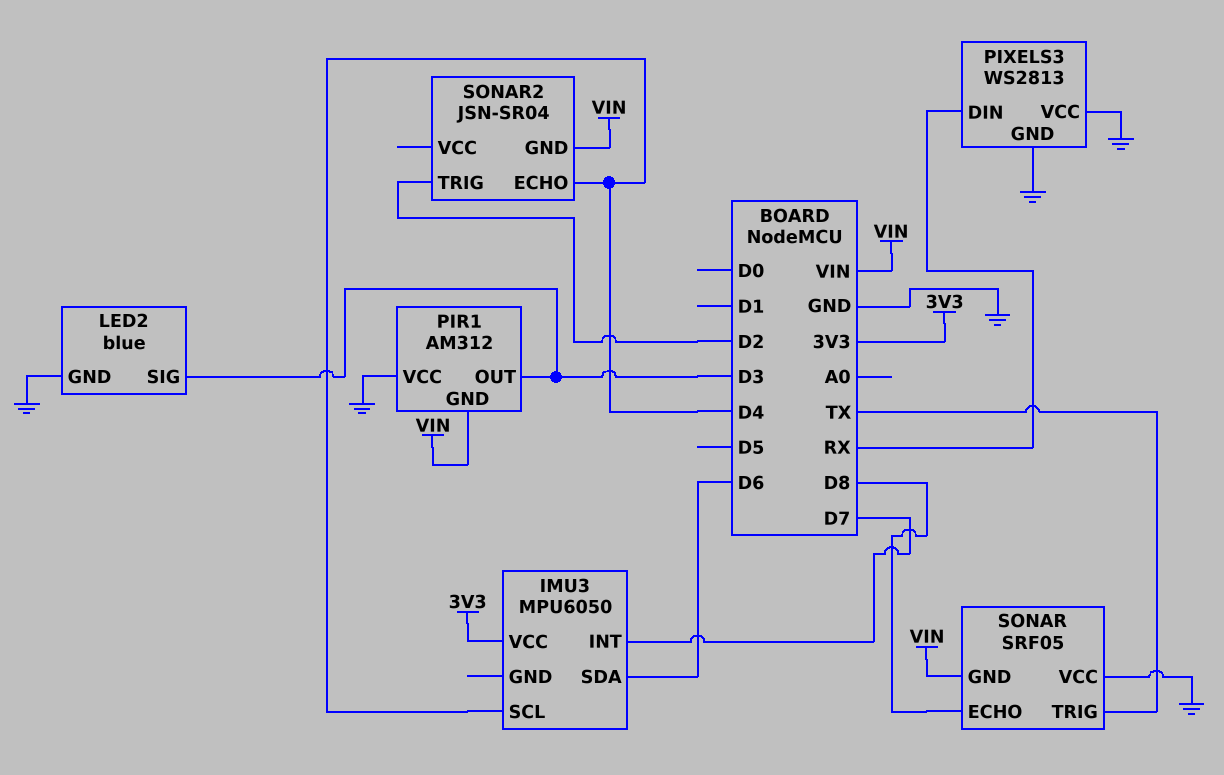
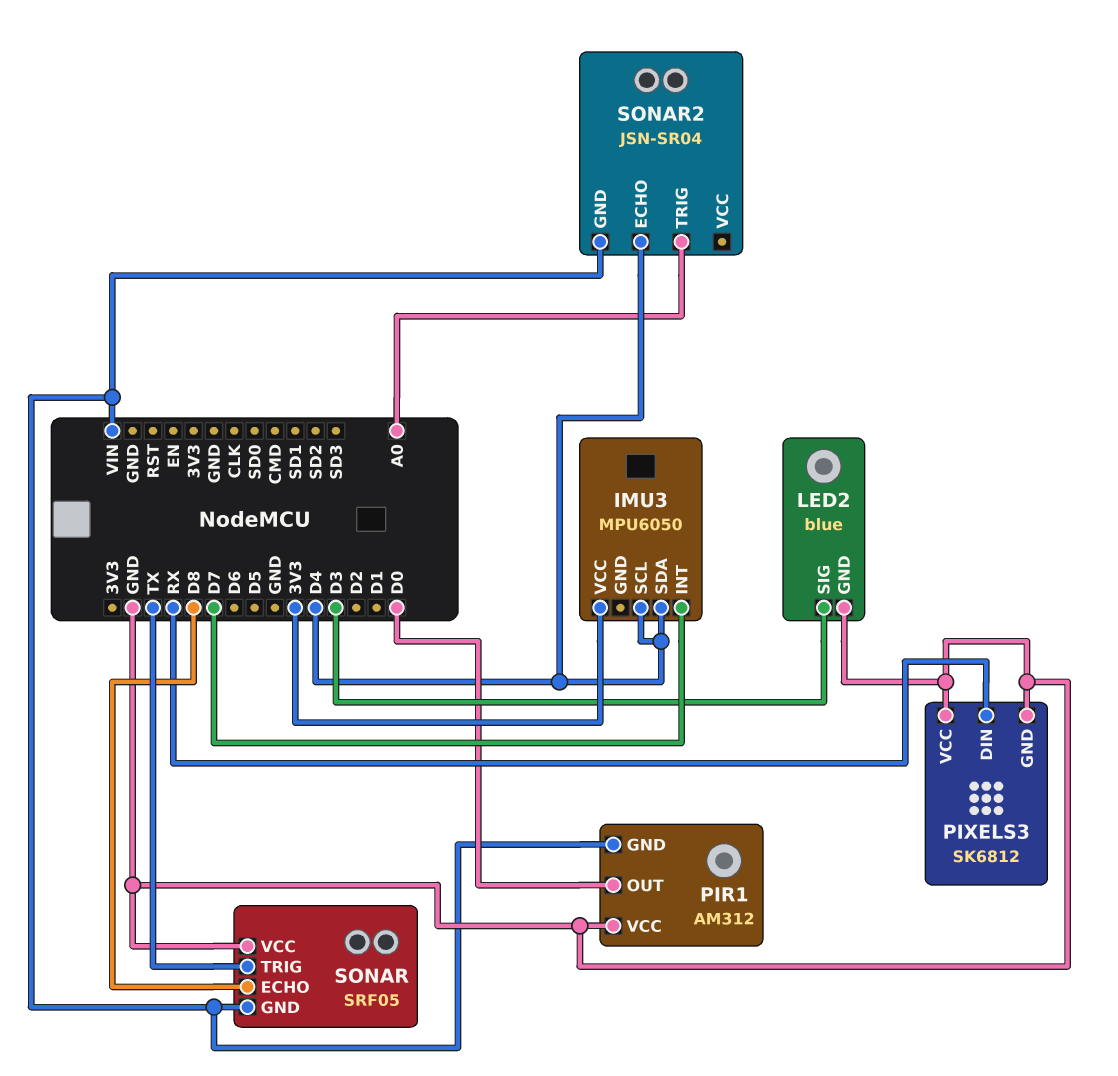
IMU3 pin SDA: D6 -> D4
PIR1 pin OUT: D3 -> D0
PIXELS3: WS2813 -> SK6812
SONAR2 pin TRIG: D2 -> A0

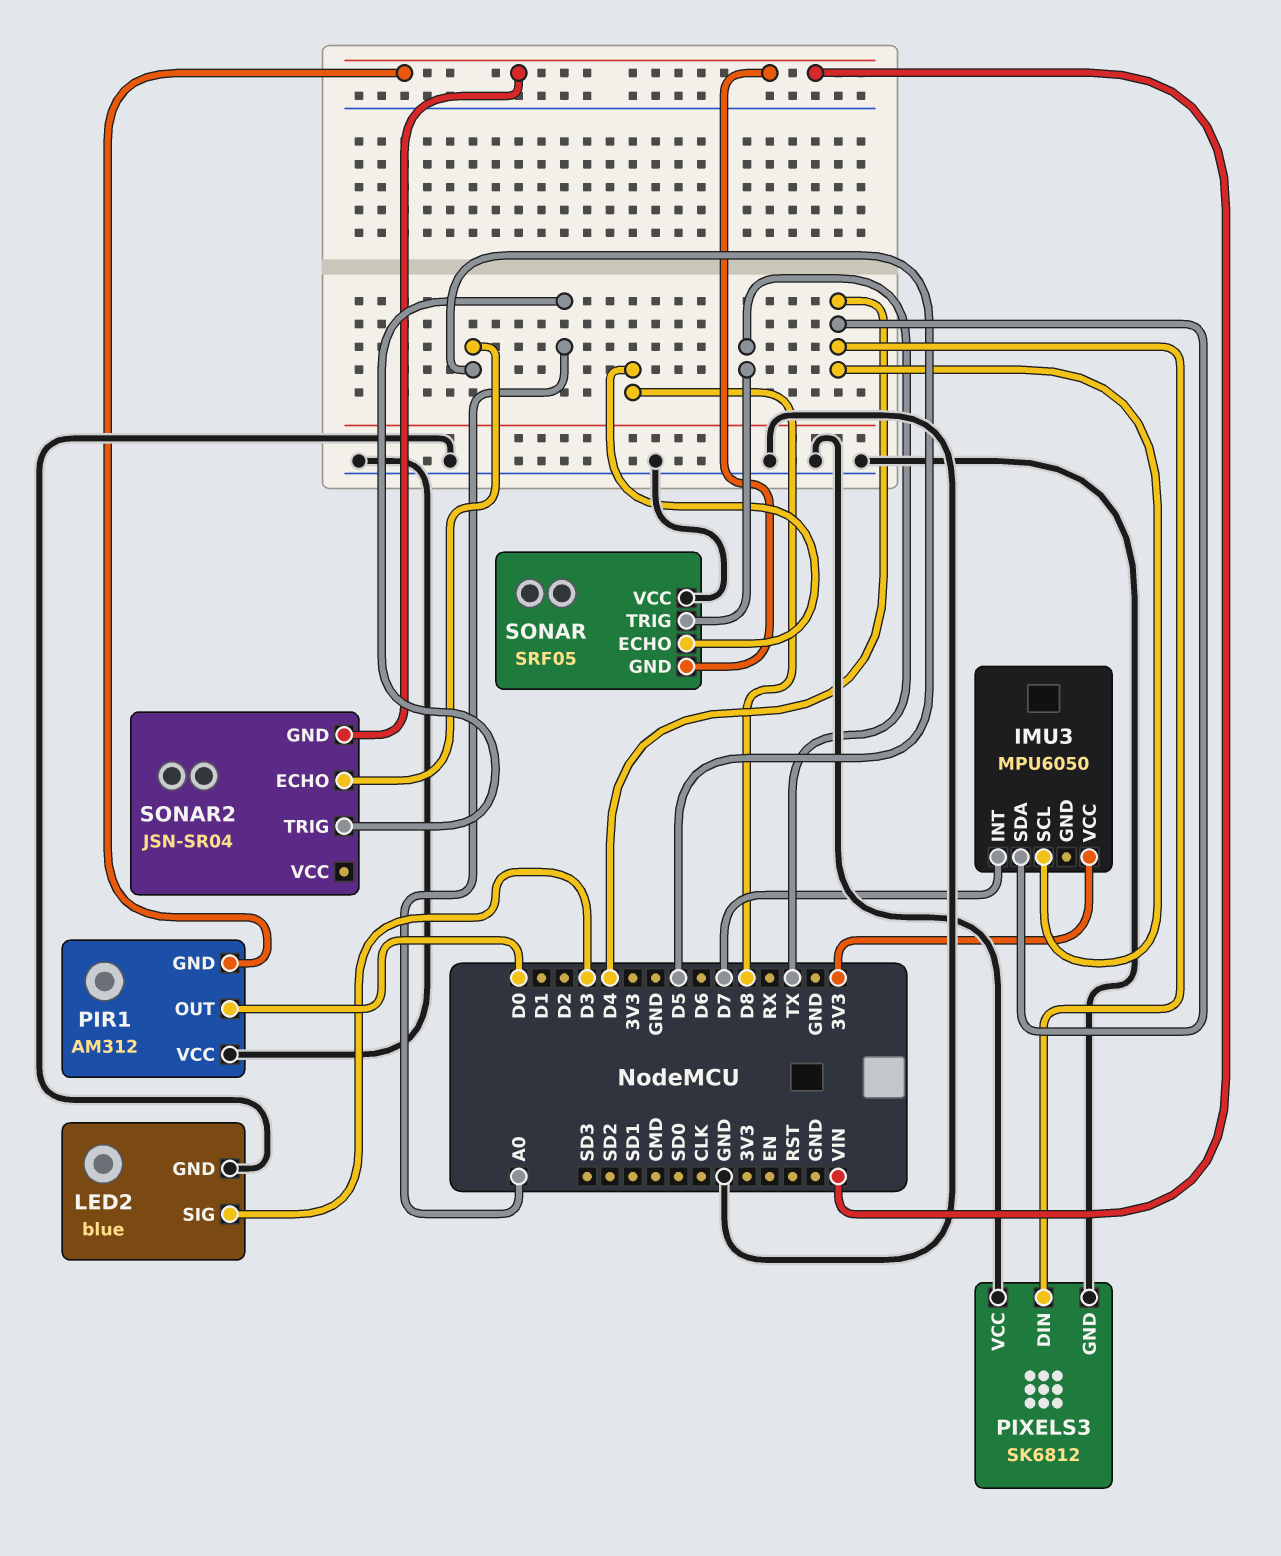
PIXELS3 pin DIN: RX -> D4
SONAR2 pin ECHO: D4 -> D5

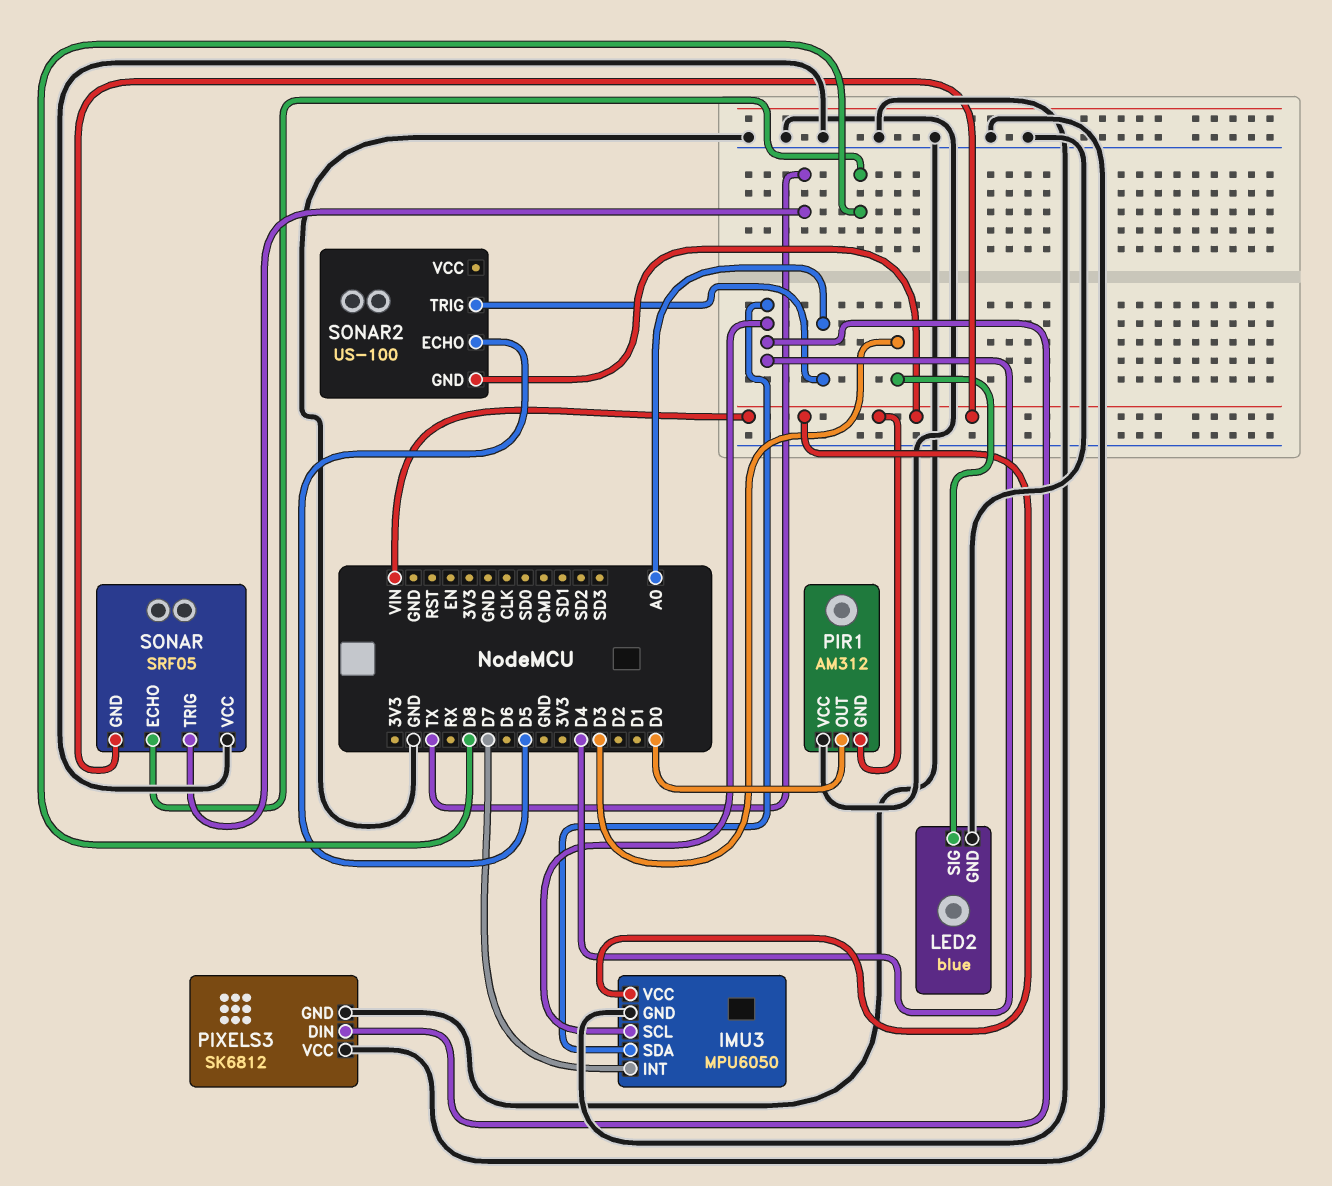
IMU3 pin GND: none -> GND
IMU3 pin VCC: 3V3 -> VIN
SONAR2: JSN-SR04 -> US-100

